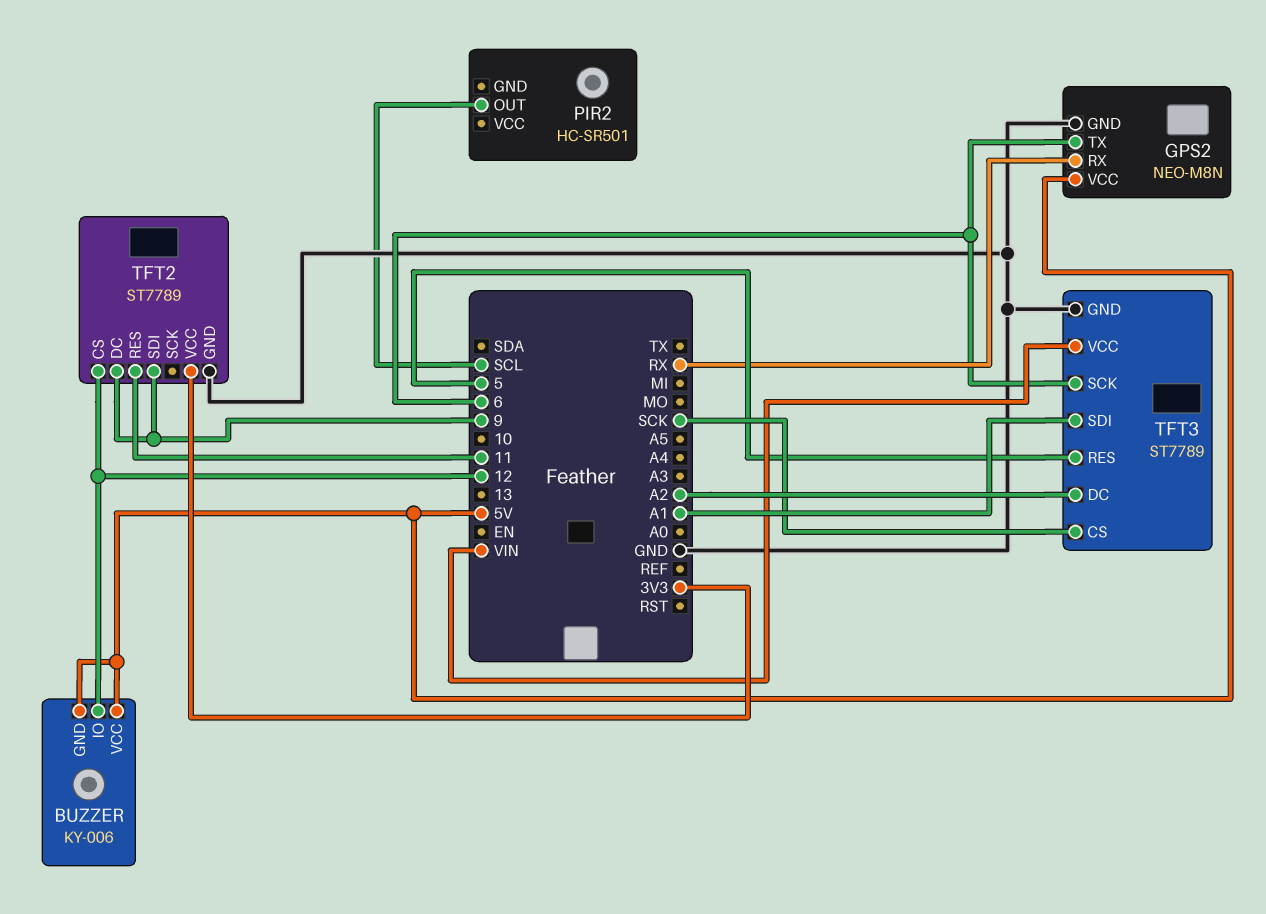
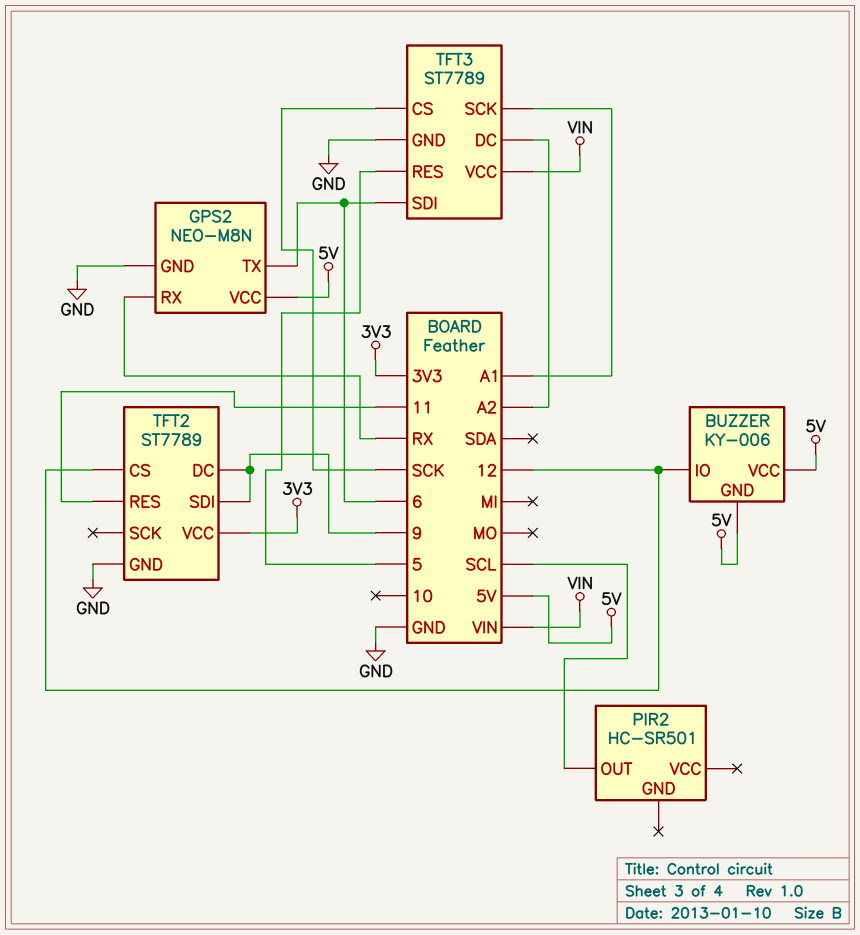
TFT3 pin SCK: 6 -> A1
TFT3 pin SDI: A1 -> 6

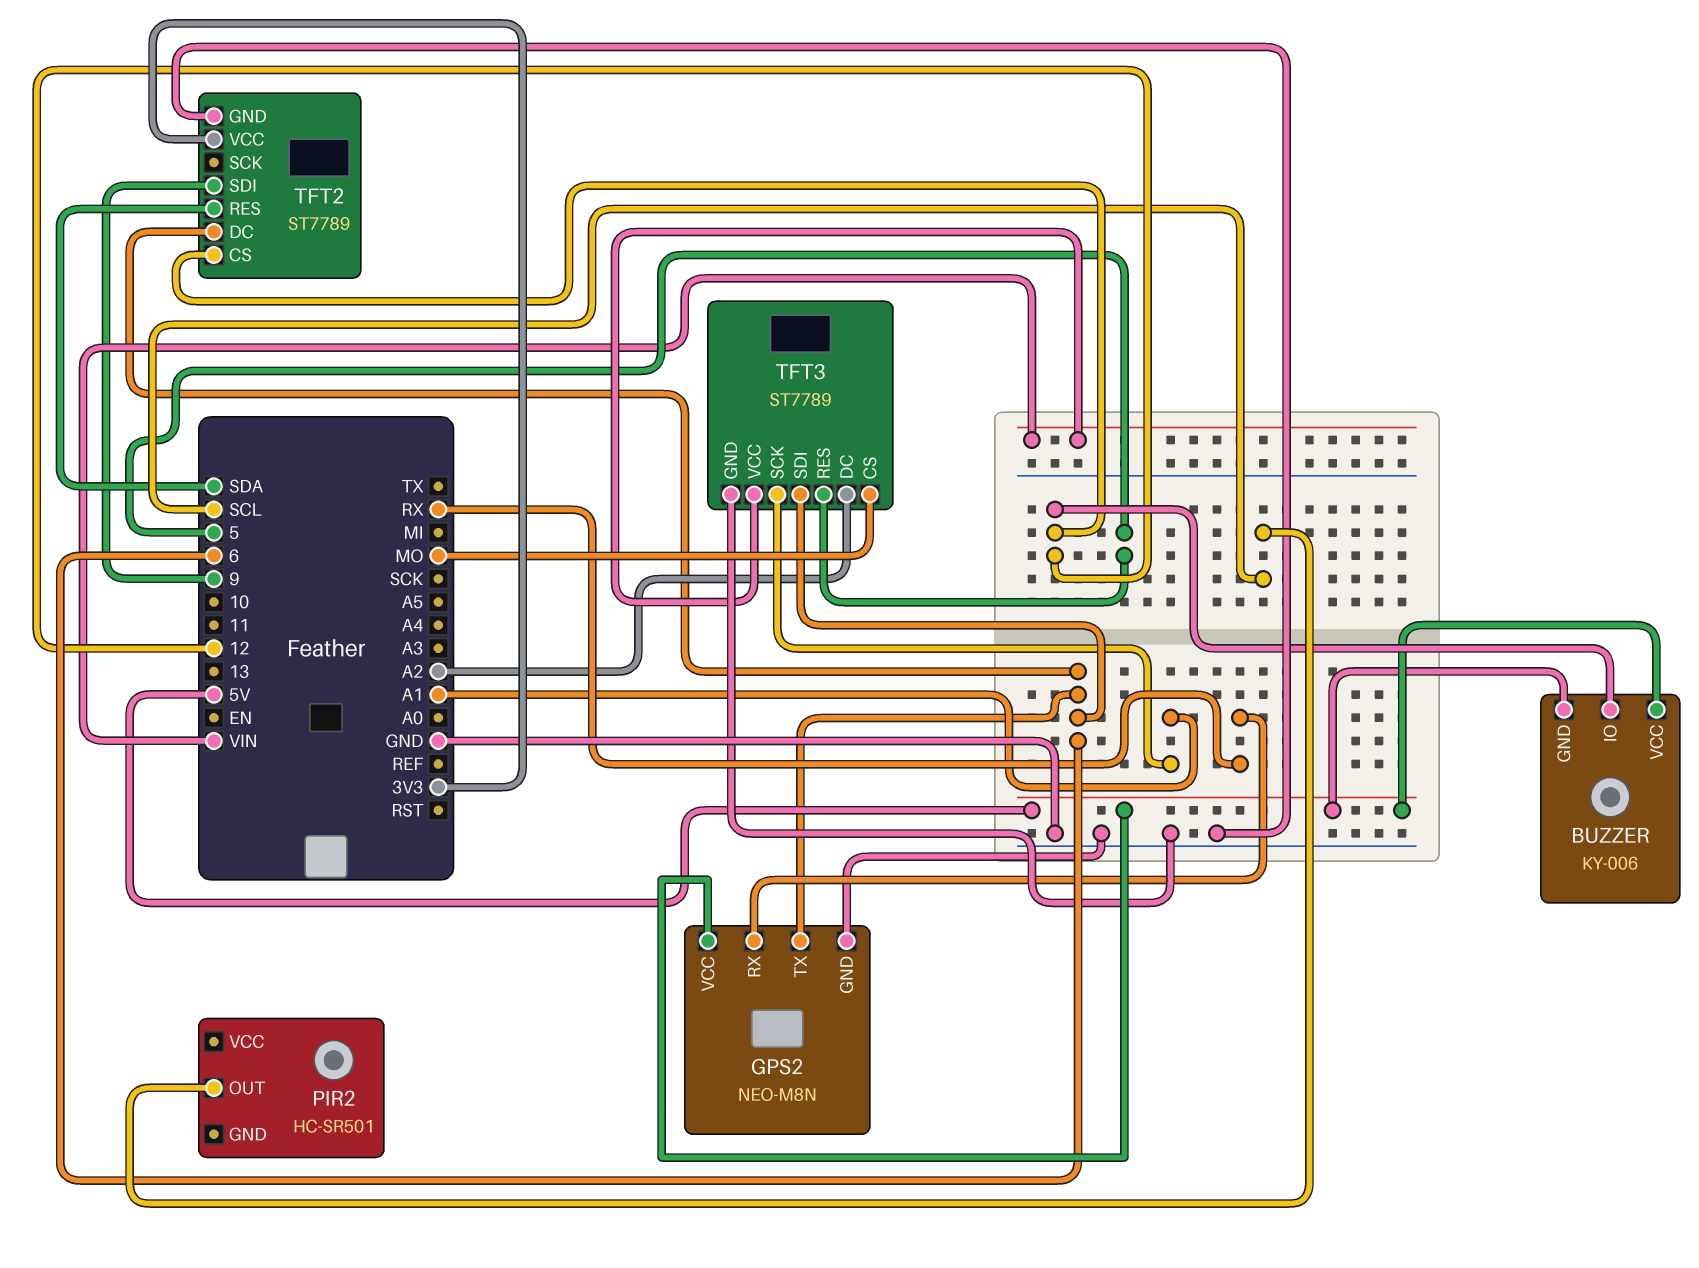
TFT2 pin DC: 9 -> 6
TFT2 pin RES: 11 -> SDA
TFT3 pin CS: SCK -> MO

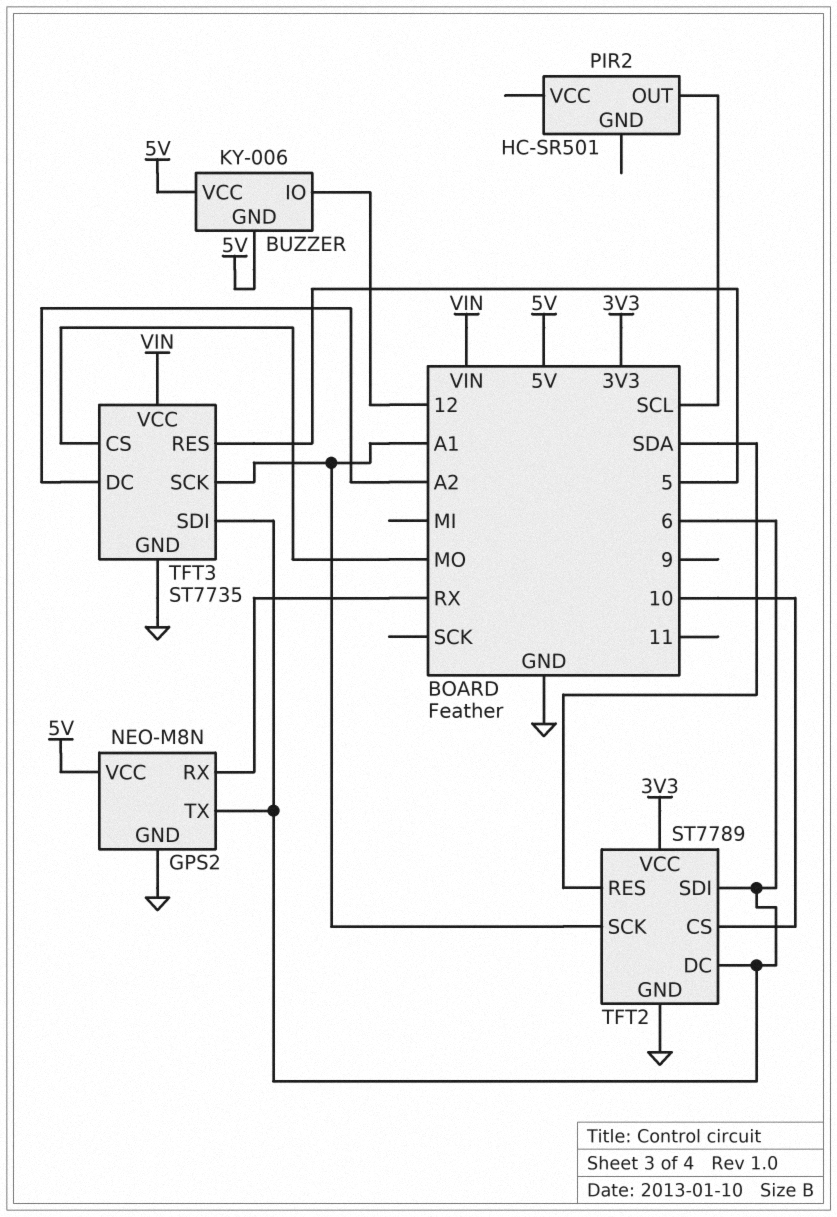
TFT2 pin CS: 12 -> 10
TFT2 pin SCK: none -> A1
TFT2 pin SDI: 9 -> 6
TFT3: ST7789 -> ST7735

